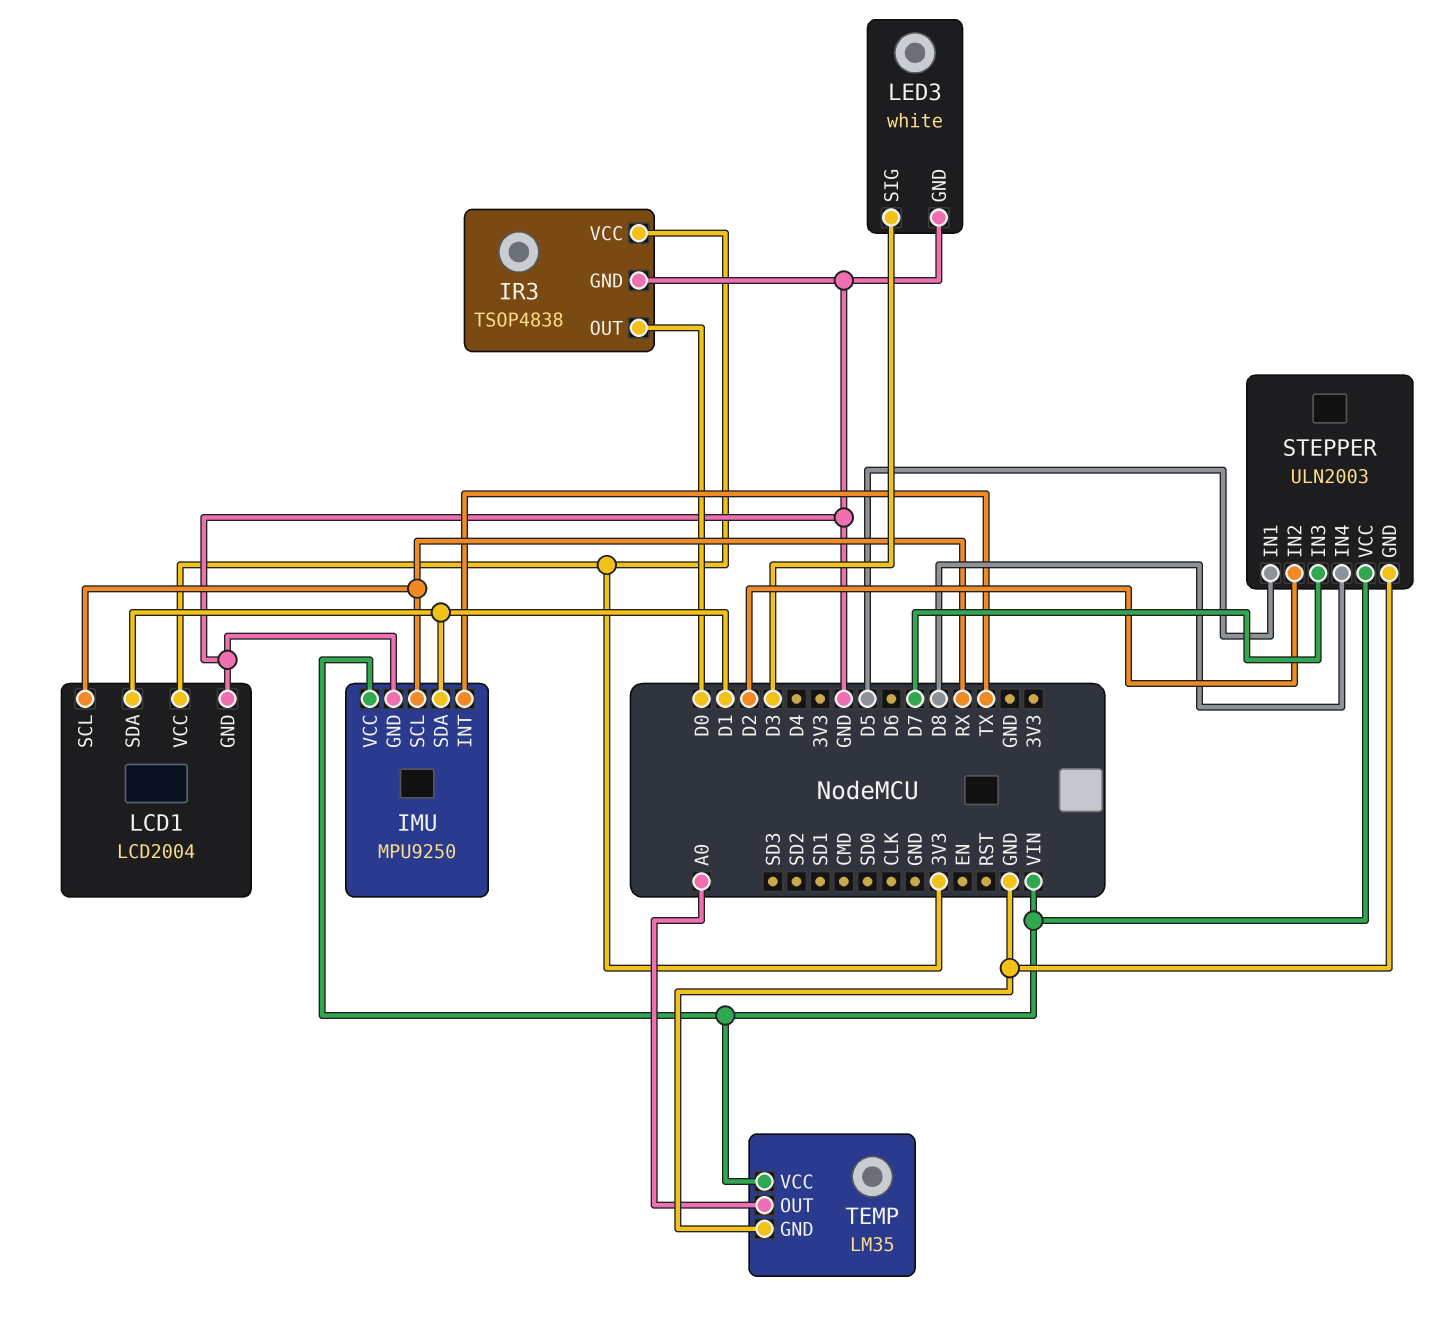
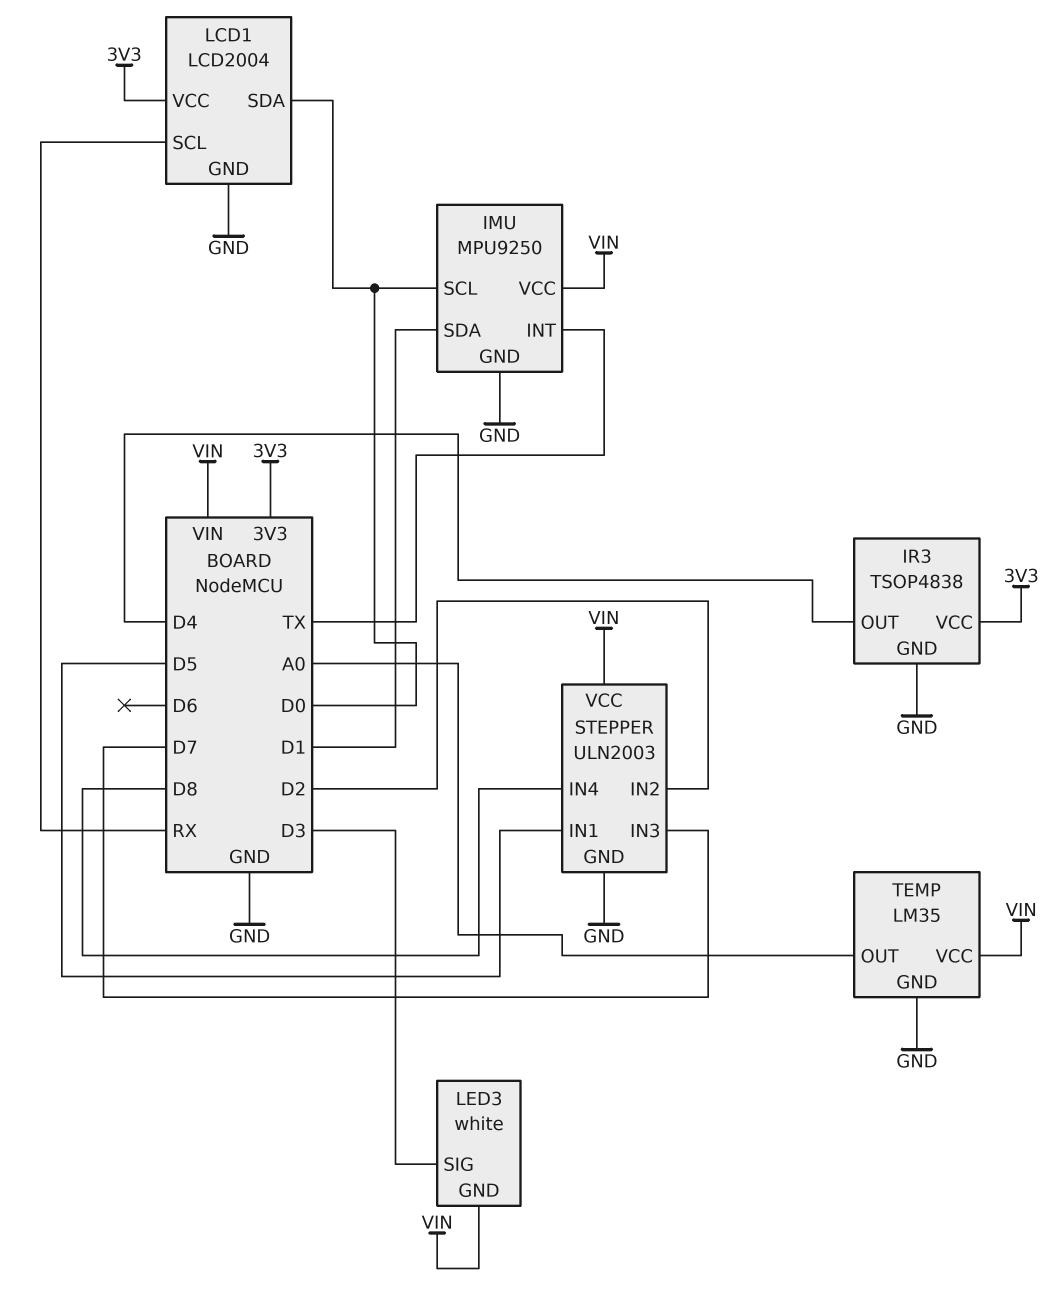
IMU pin SCL: RX -> D0
IR3 pin OUT: D0 -> D4
LCD1 pin SDA: D1 -> D0
LED3 pin GND: GND -> VIN

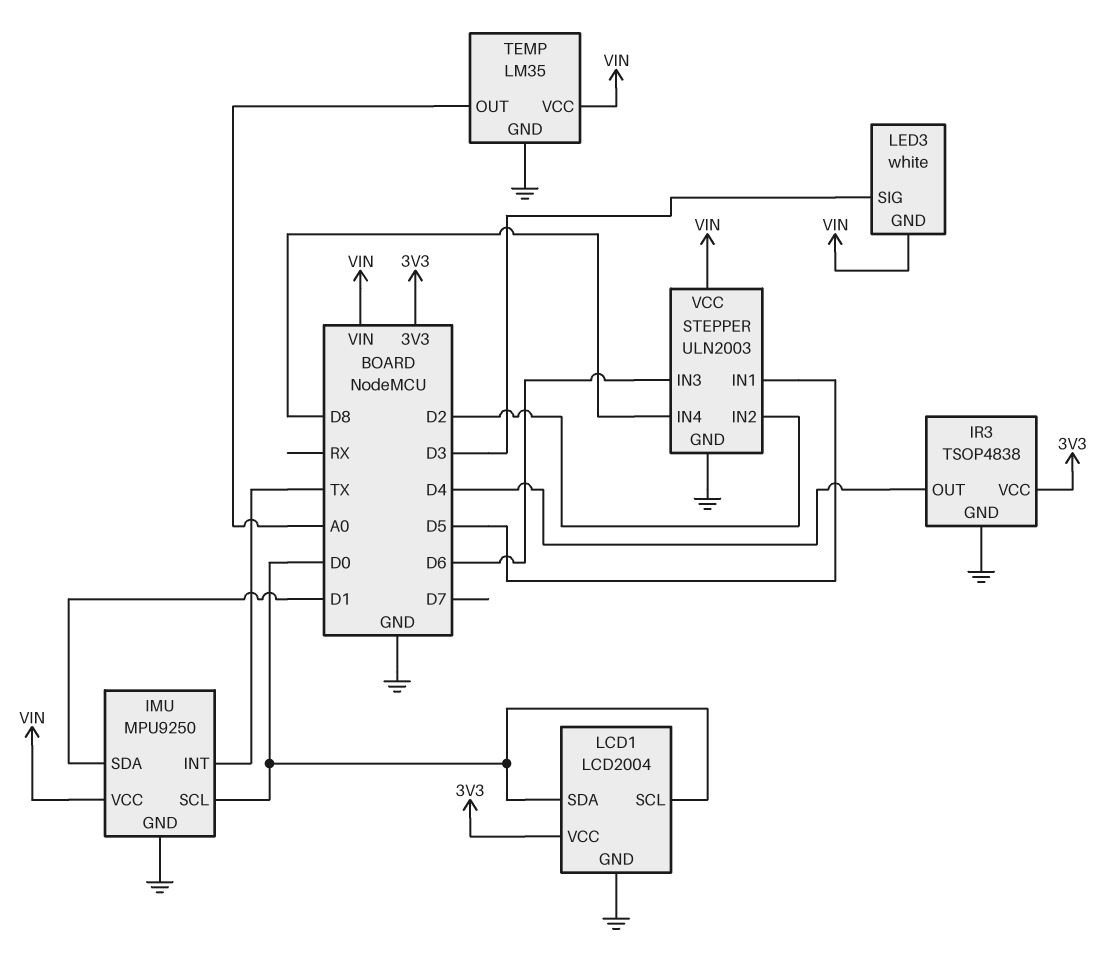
LCD1 pin SCL: RX -> D0
STEPPER pin IN3: D7 -> D6

